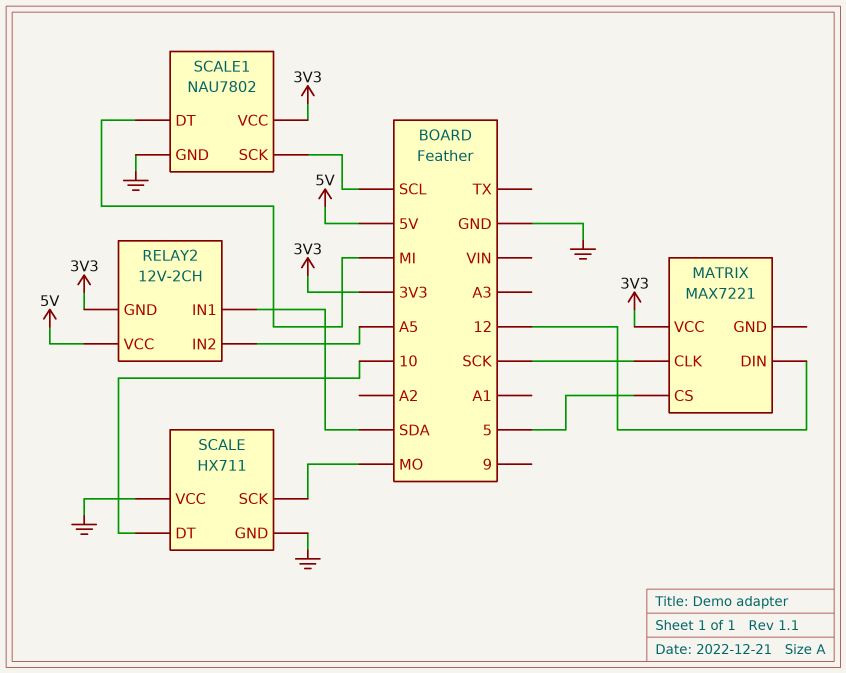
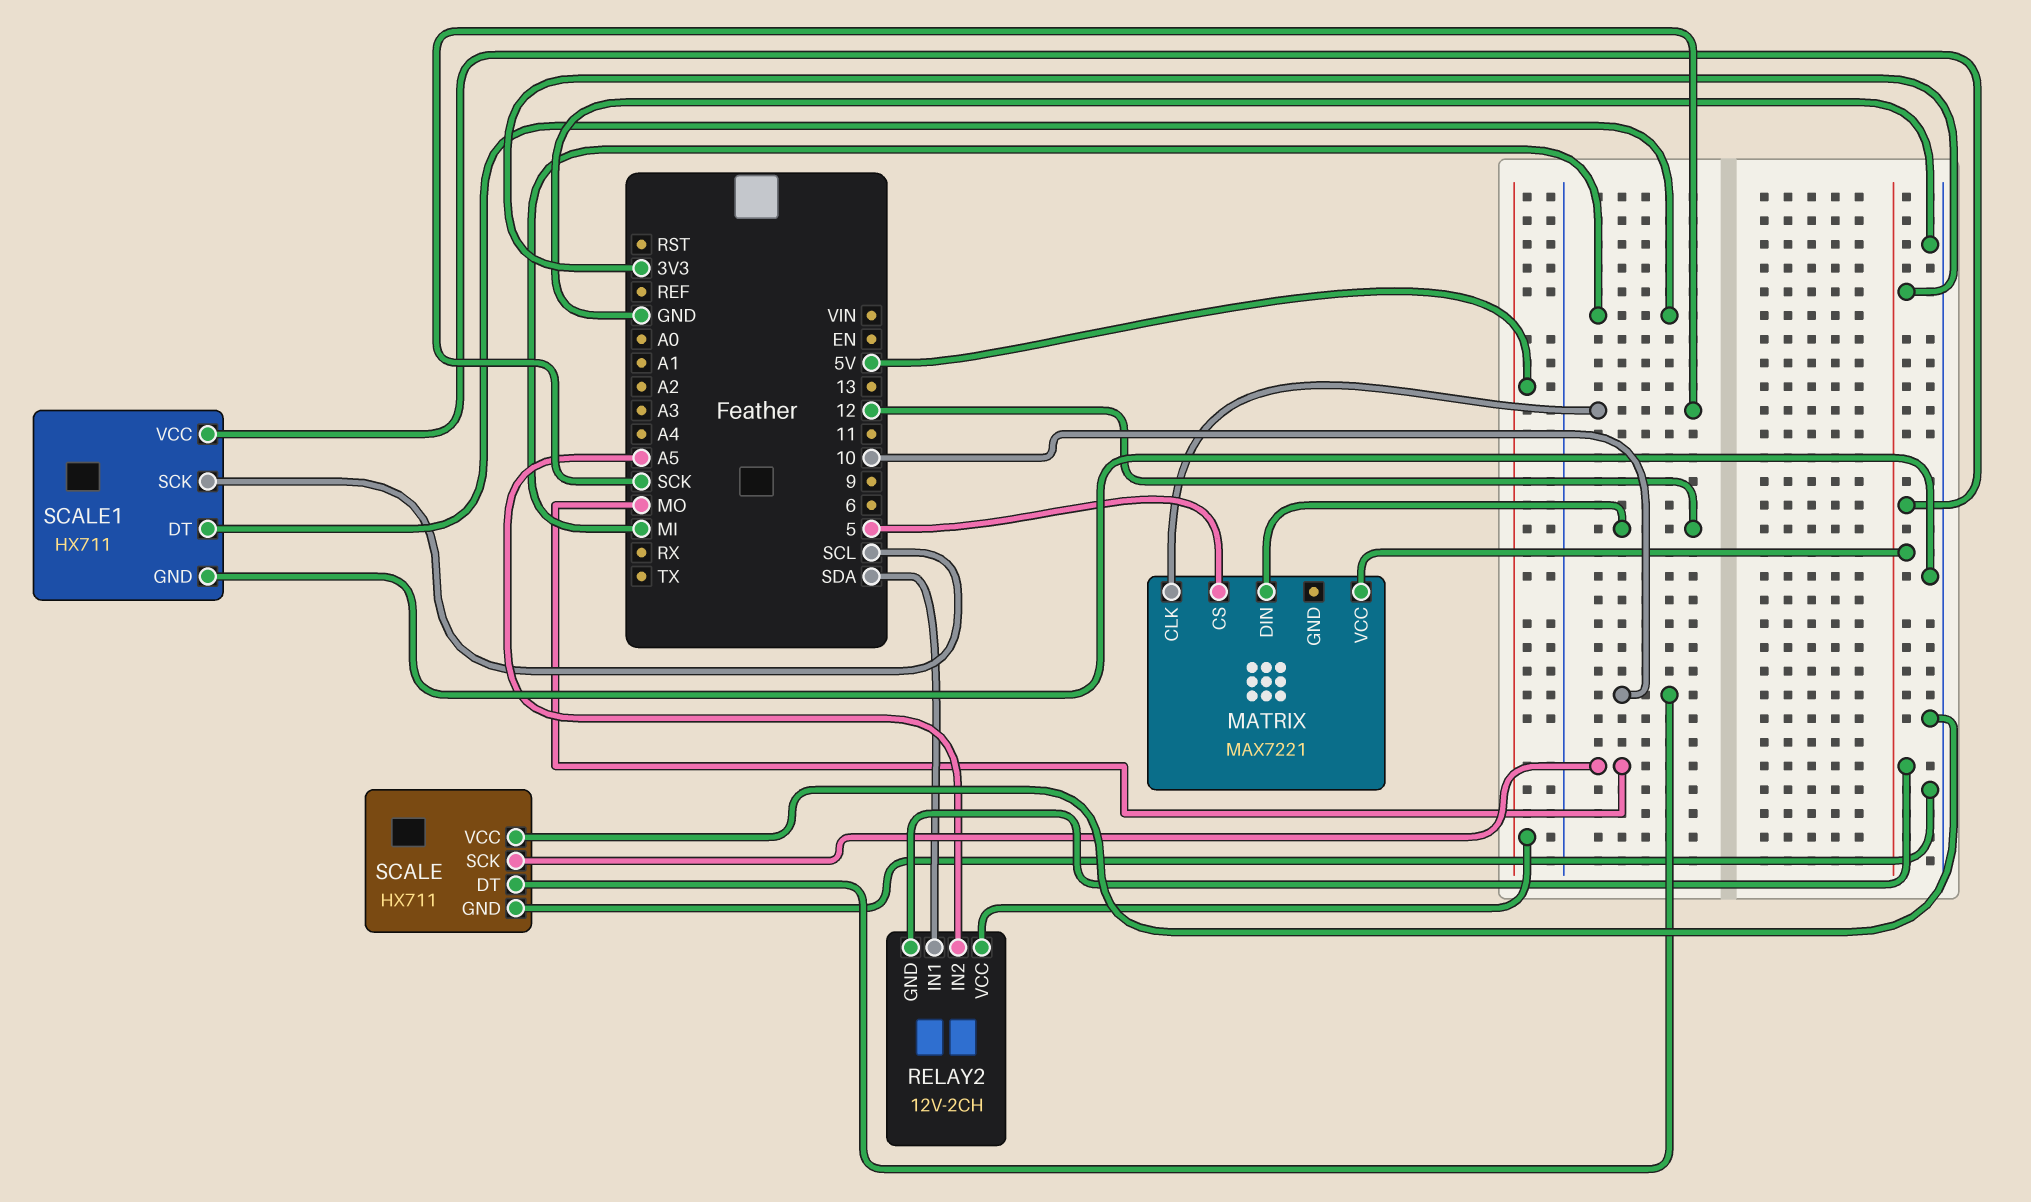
SCALE1: NAU7802 -> HX711

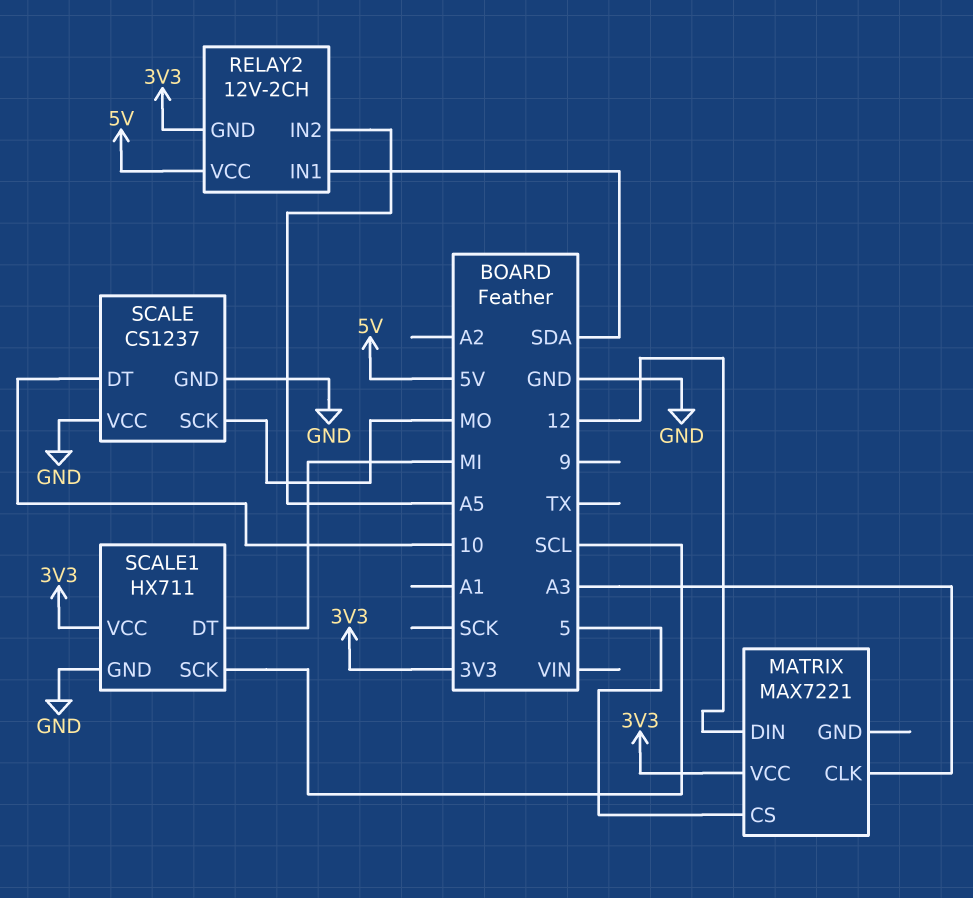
MATRIX pin CLK: SCK -> A3
SCALE: HX711 -> CS1237

